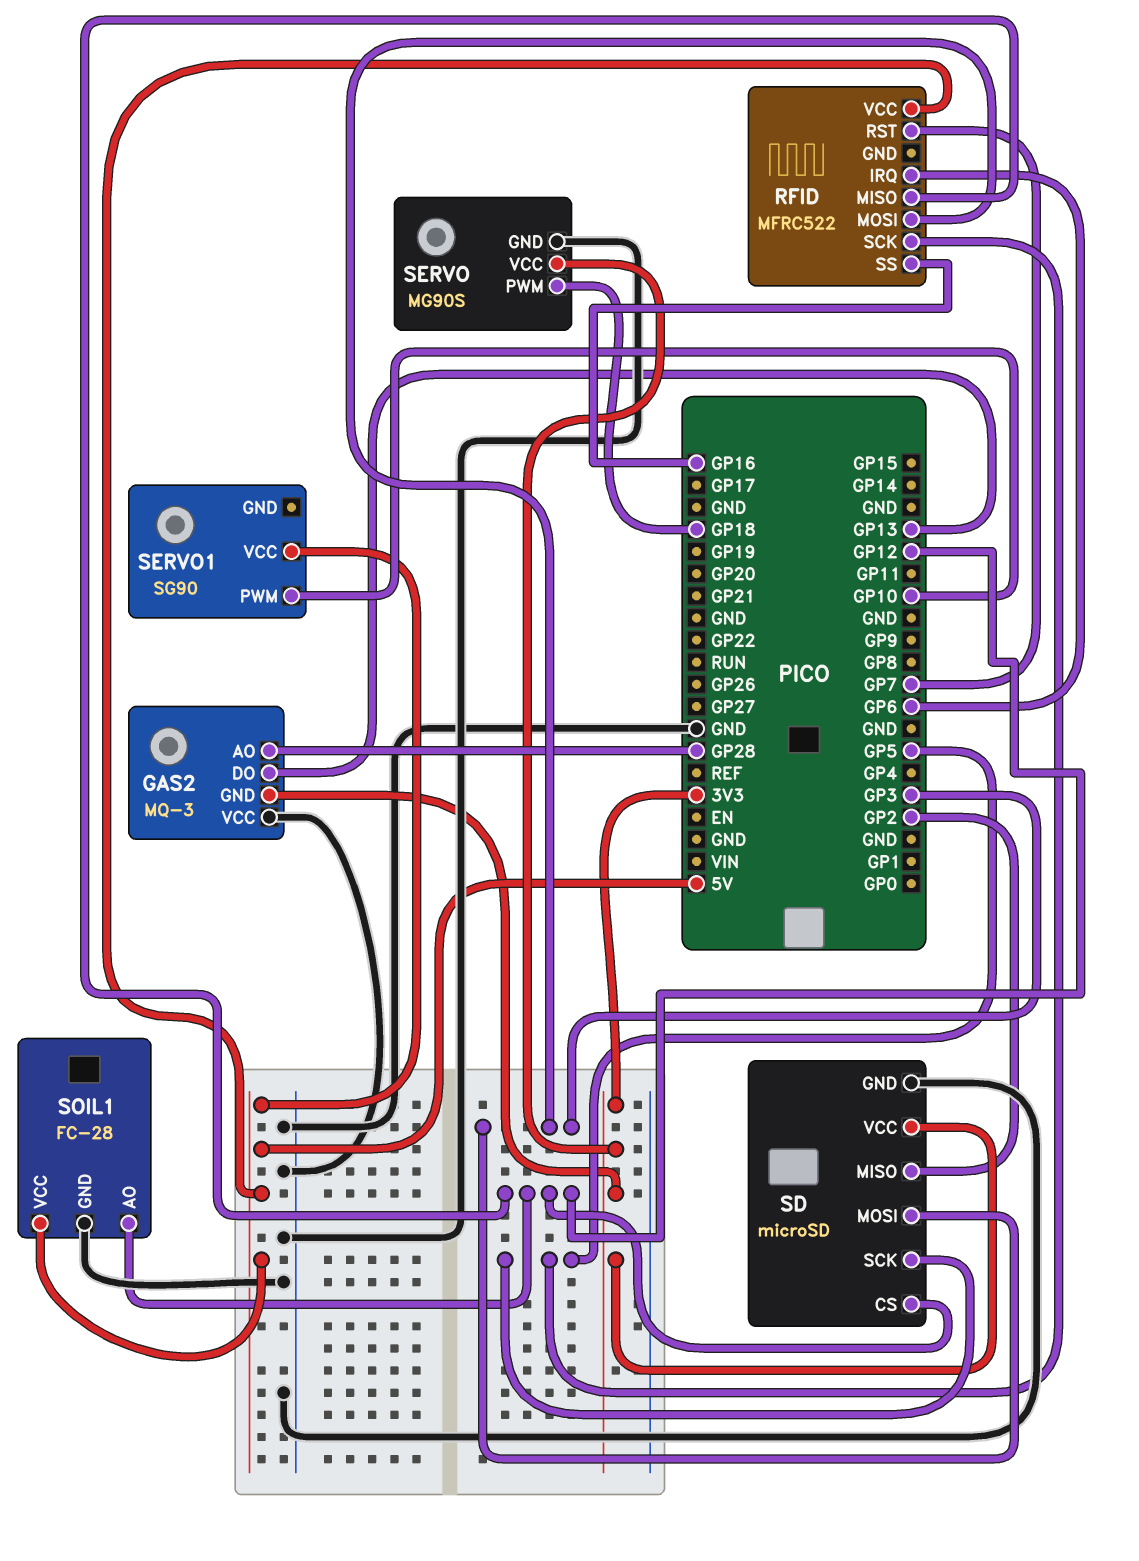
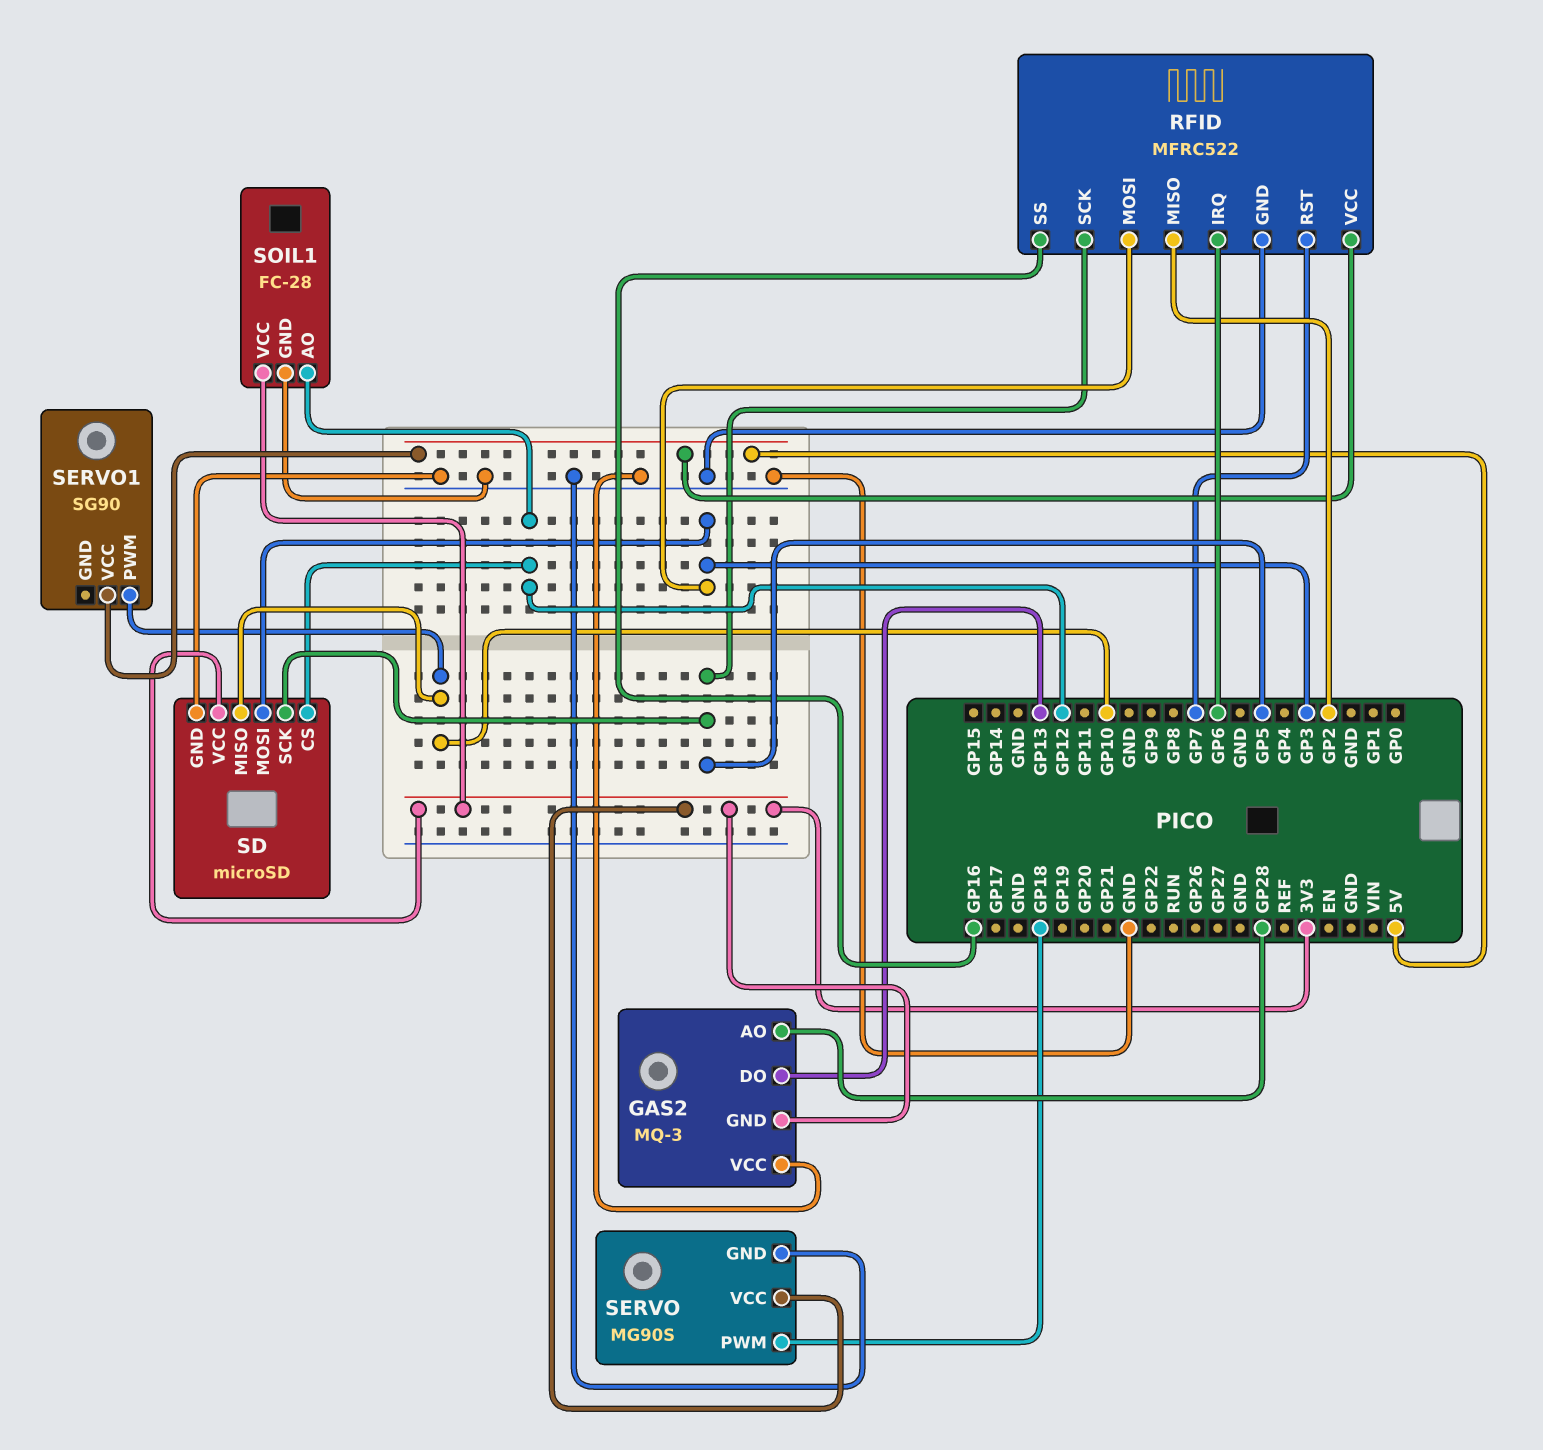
RFID pin GND: none -> GND
RFID pin MISO: GP12 -> GP2
SD pin MISO: GP2 -> GP10
SOIL1 pin VCC: 5V -> 3V3

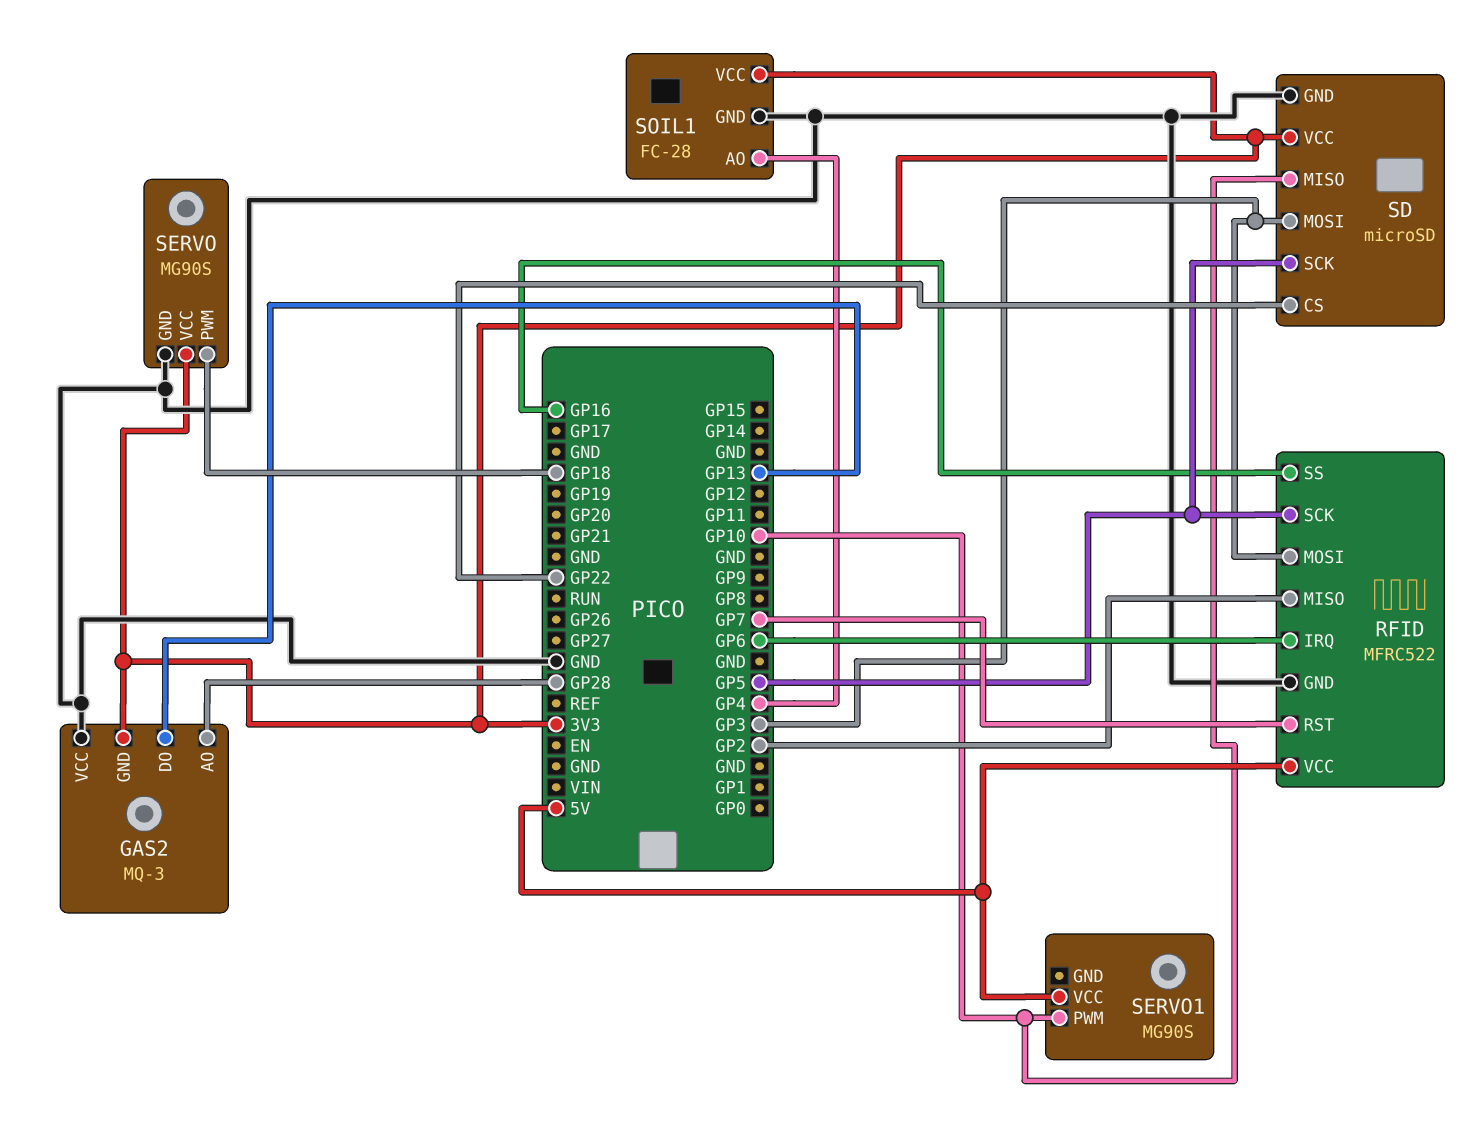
SD pin CS: GP12 -> GP22
SERVO1: SG90 -> MG90S
SOIL1 pin AO: GP12 -> GP4

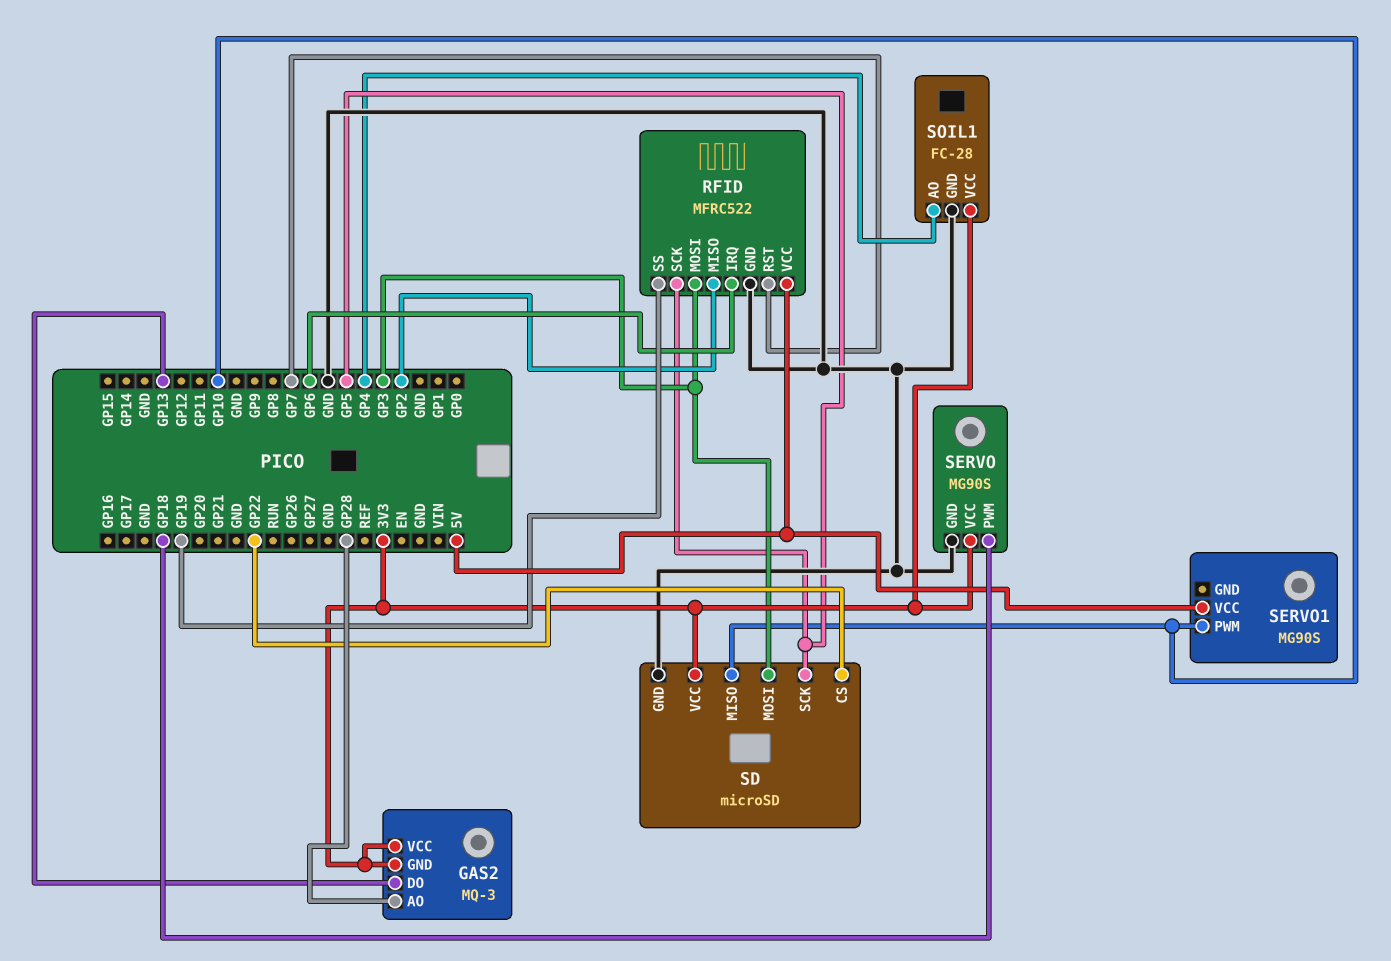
GAS2 pin VCC: GND -> 3V3
RFID pin SS: GP16 -> GP19

